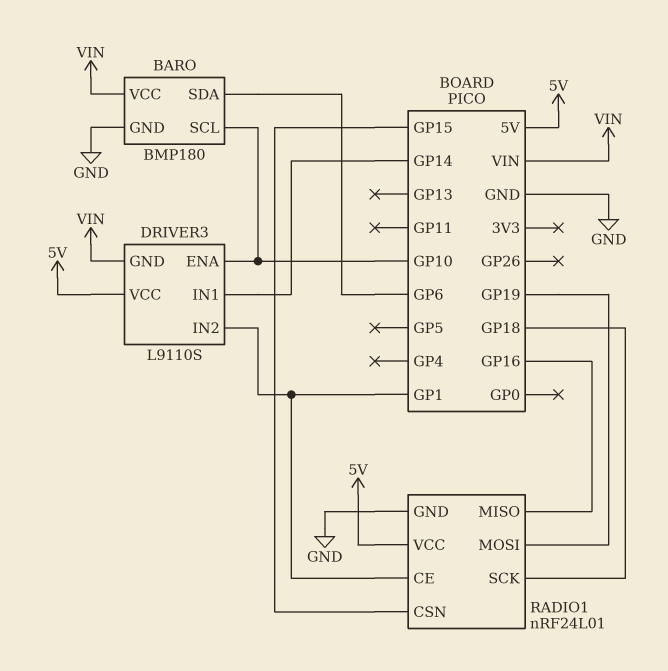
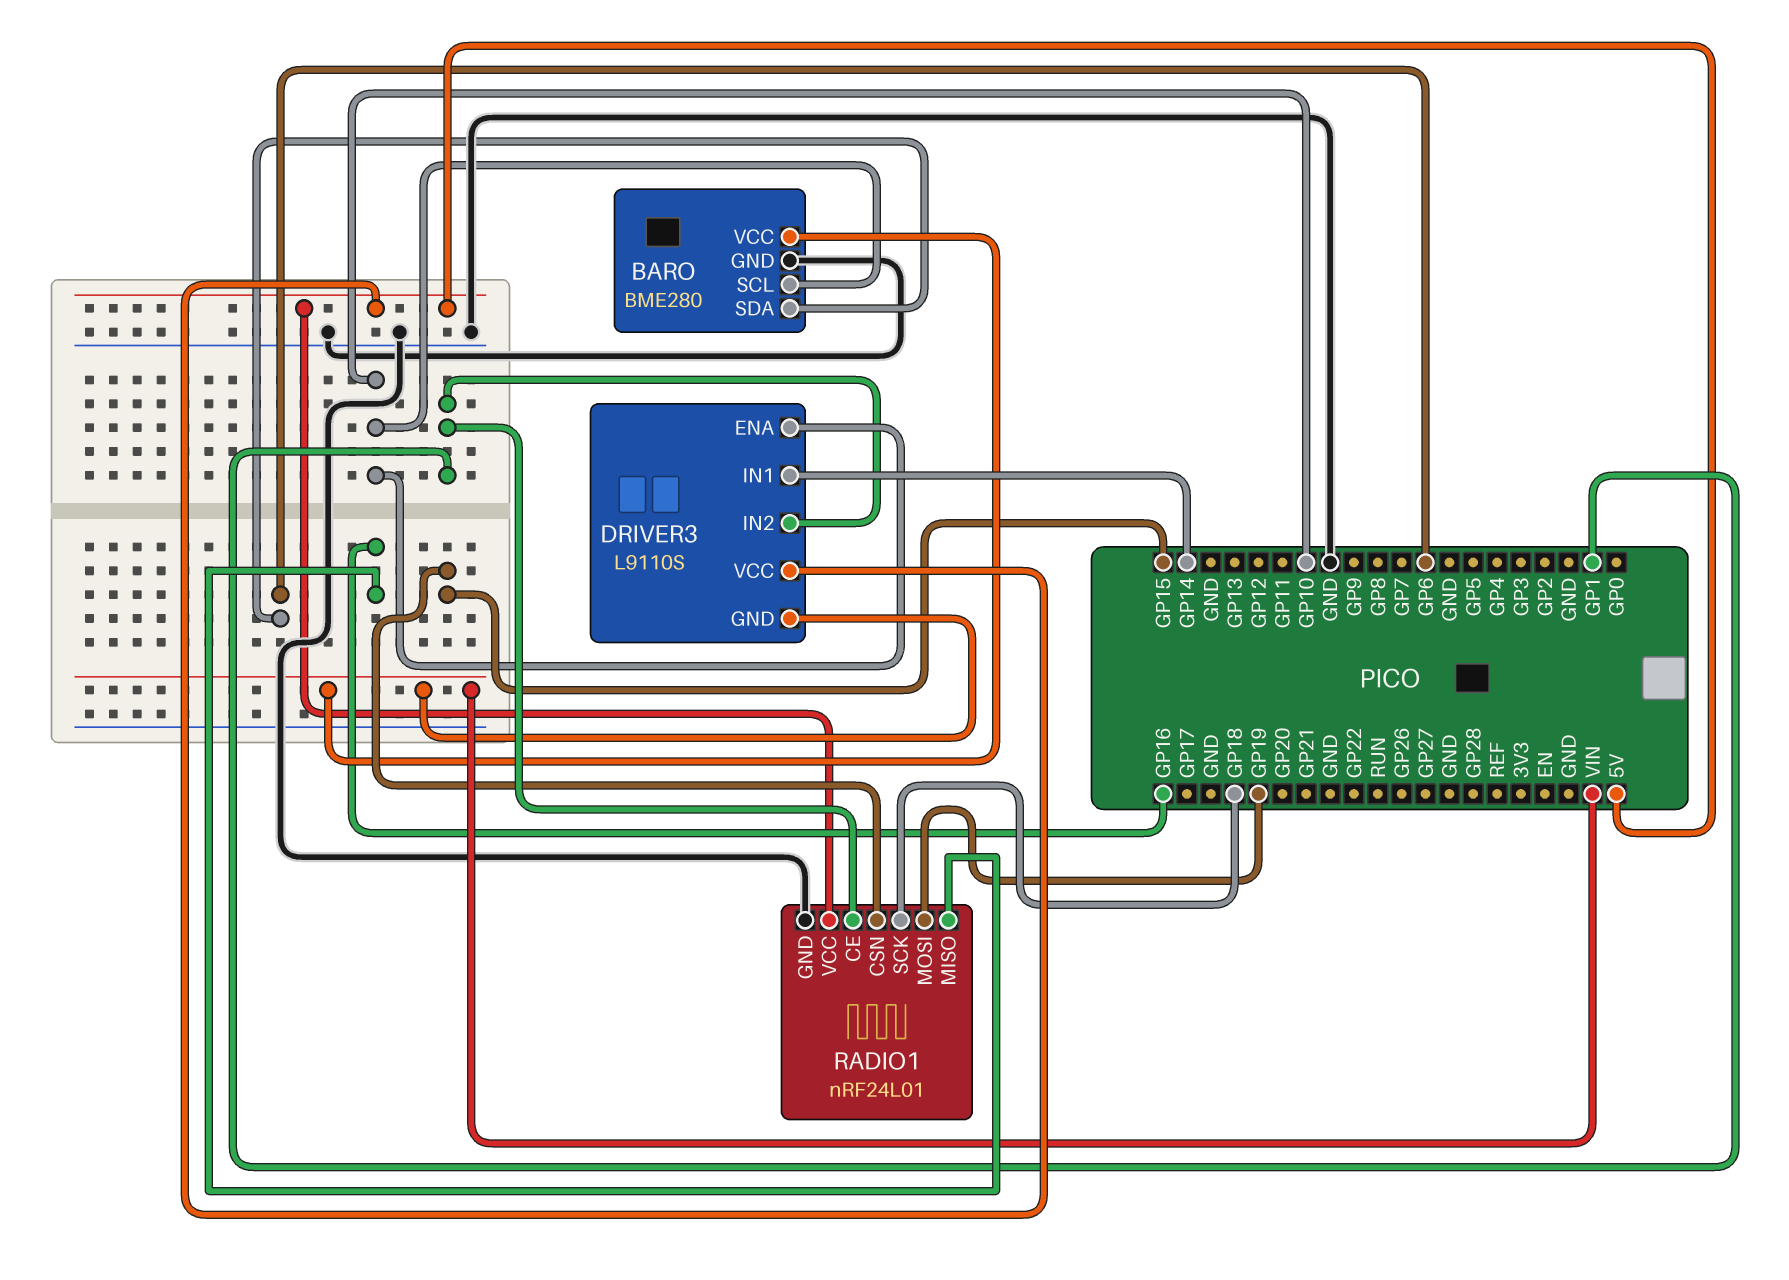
BARO: BMP180 -> BME280

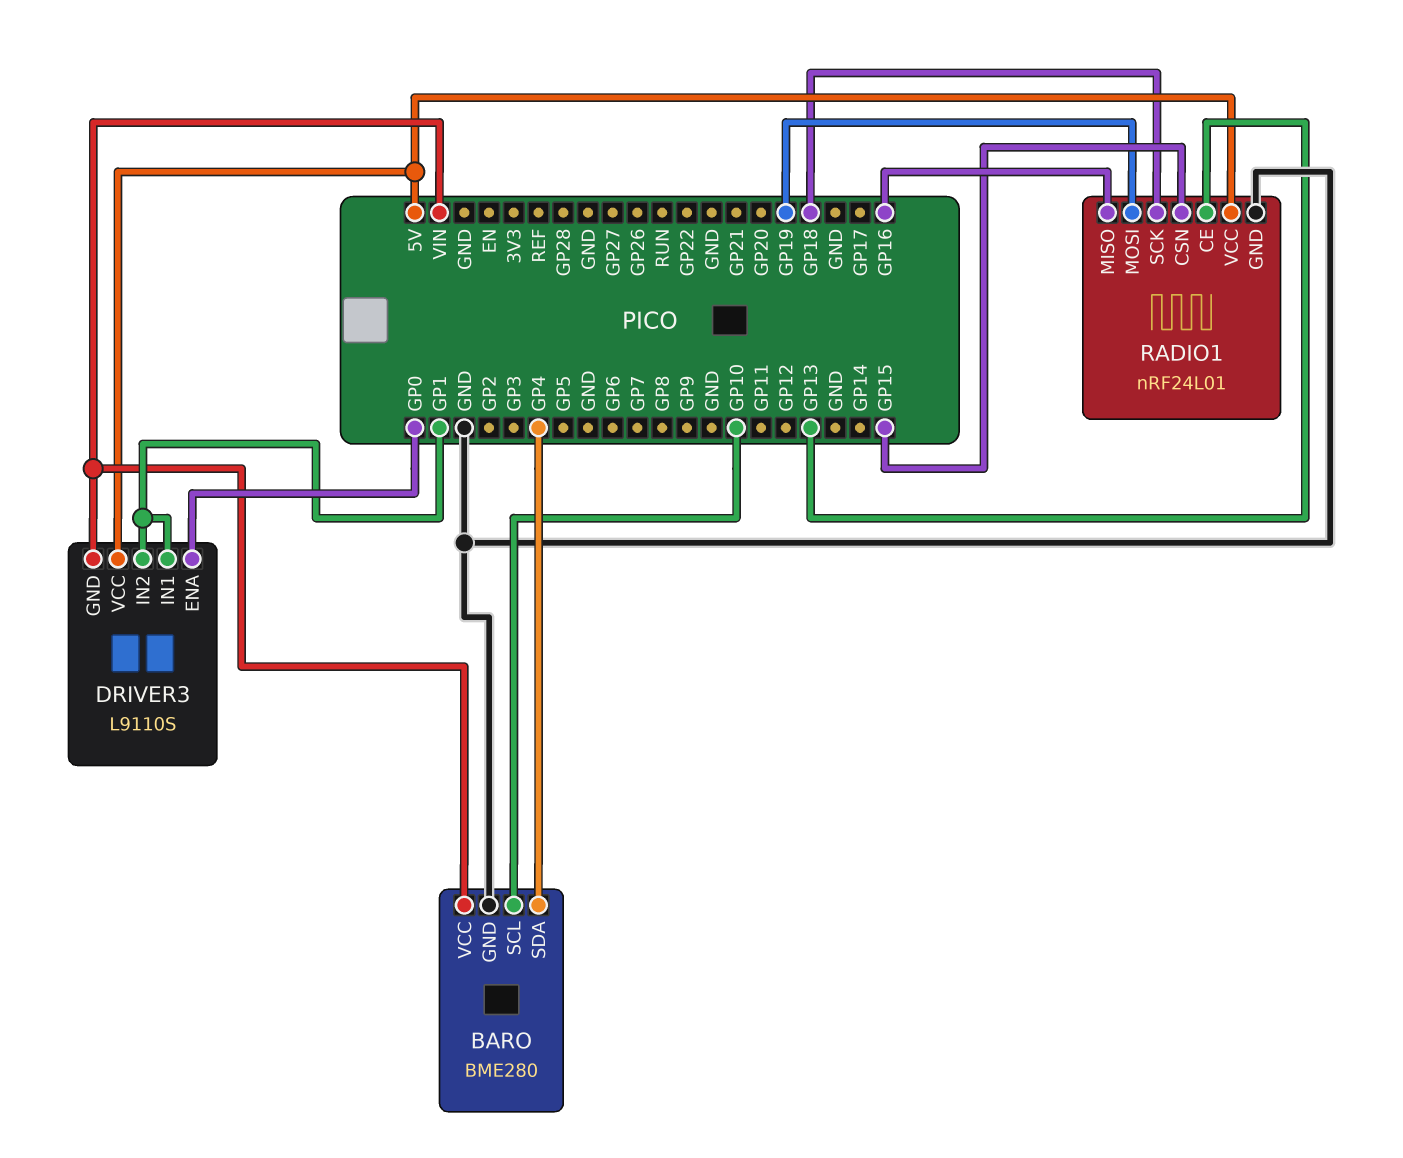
BARO pin SDA: GP6 -> GP4
DRIVER3 pin ENA: GP10 -> GP0
DRIVER3 pin IN1: GP14 -> GP1
RADIO1 pin CE: GP1 -> GP13

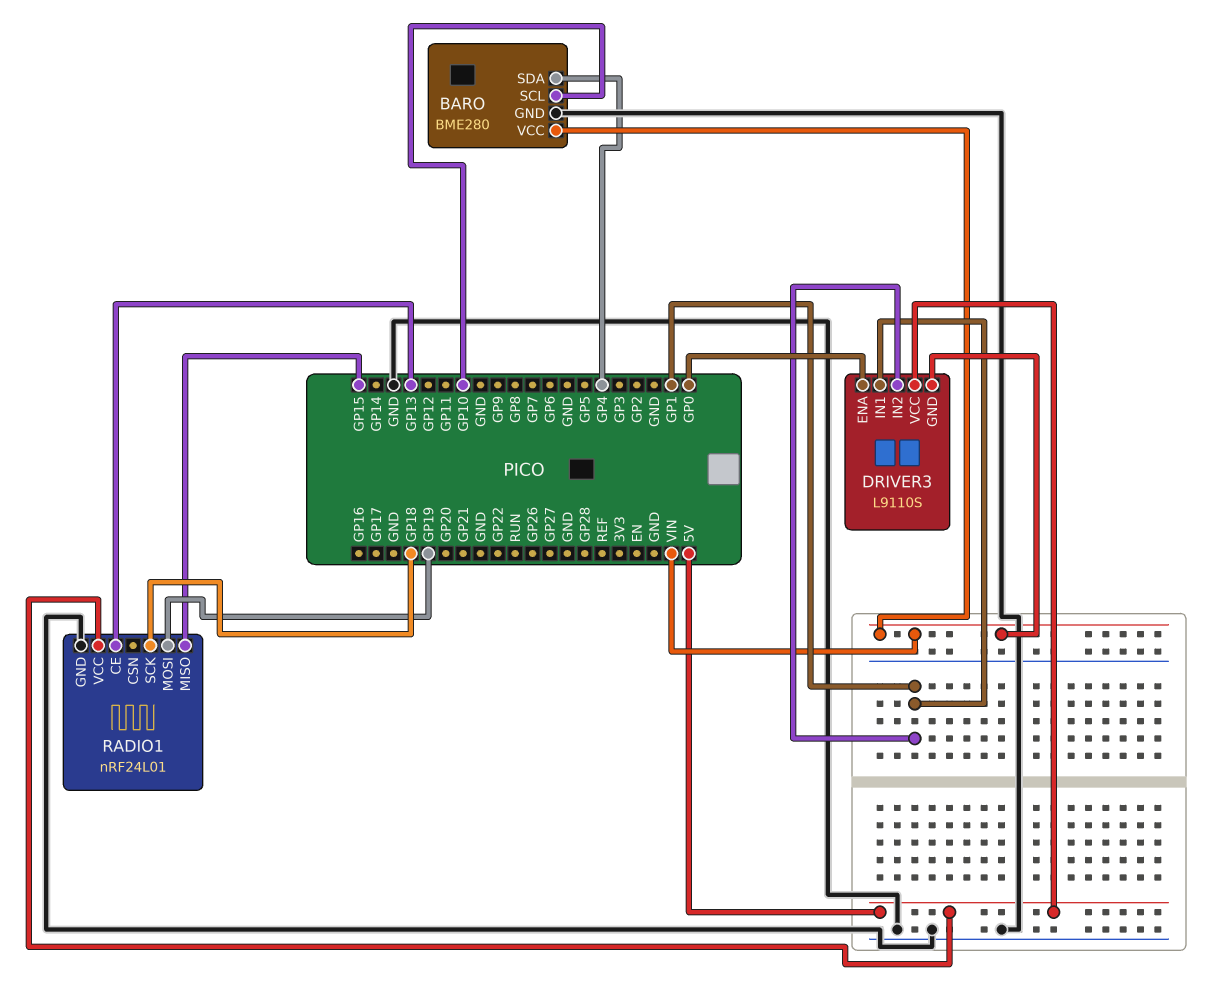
RADIO1 pin CSN: GP15 -> none
RADIO1 pin MISO: GP16 -> GP15

